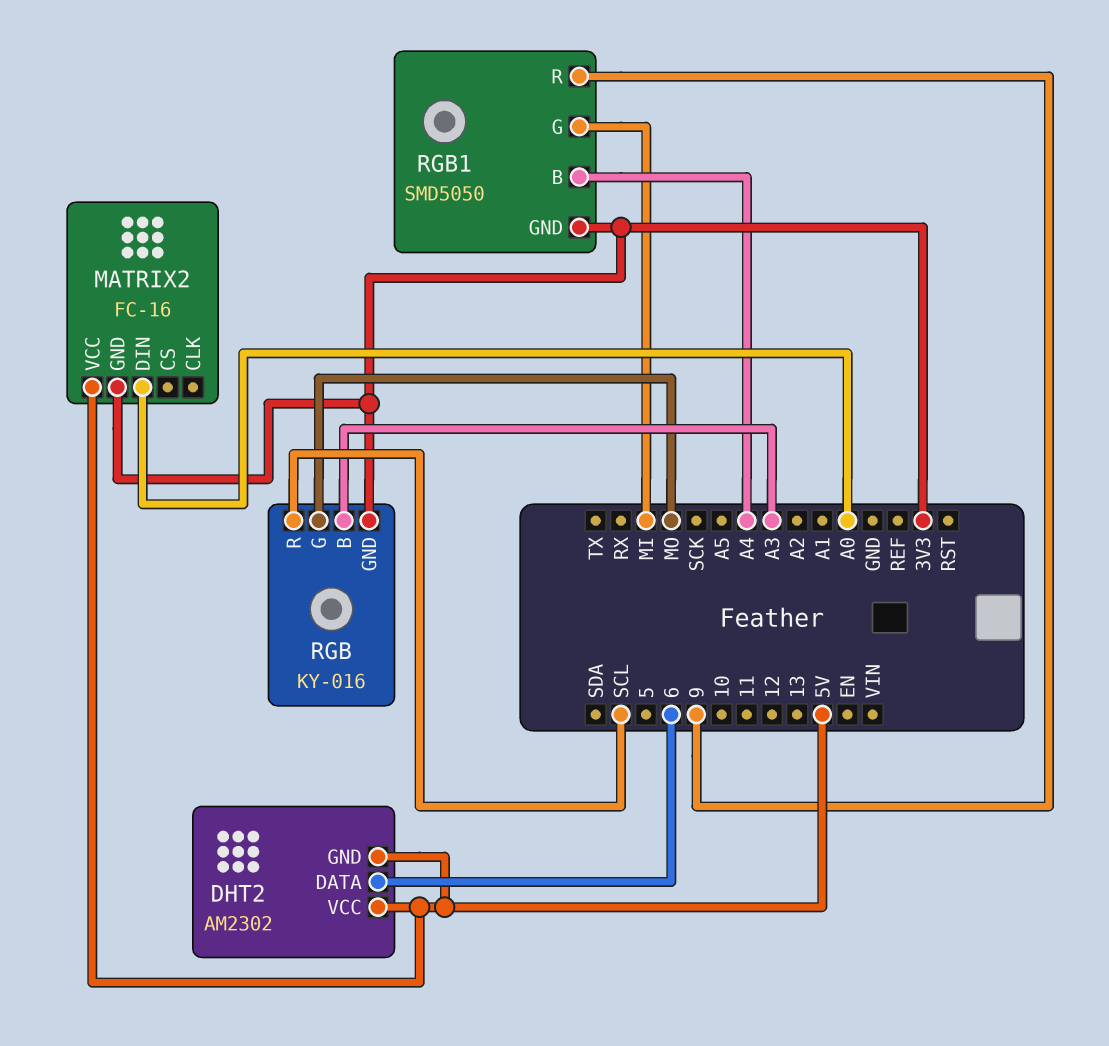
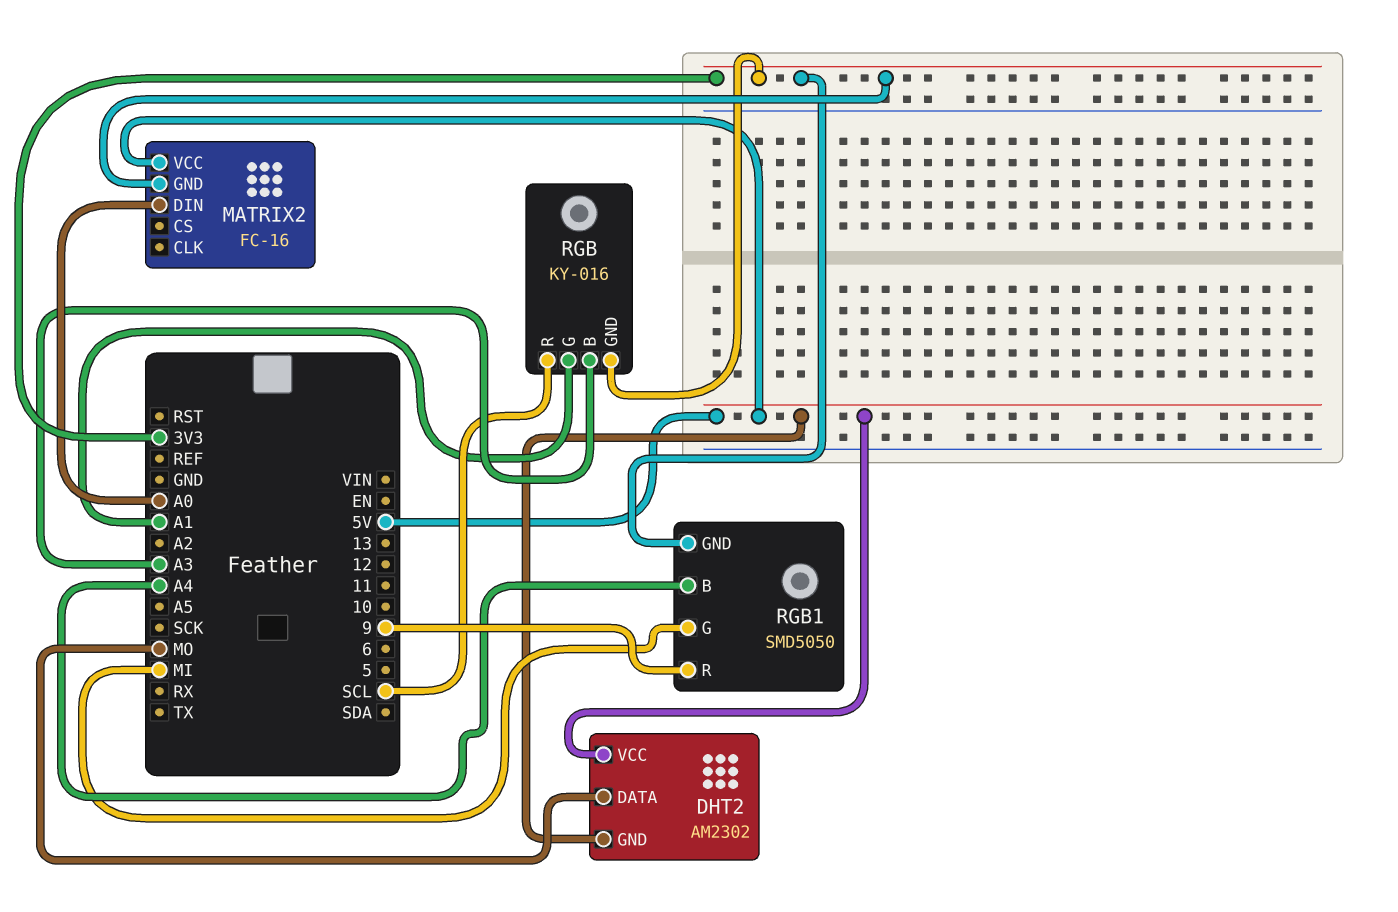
DHT2 pin DATA: 6 -> MO
RGB pin G: MO -> A1

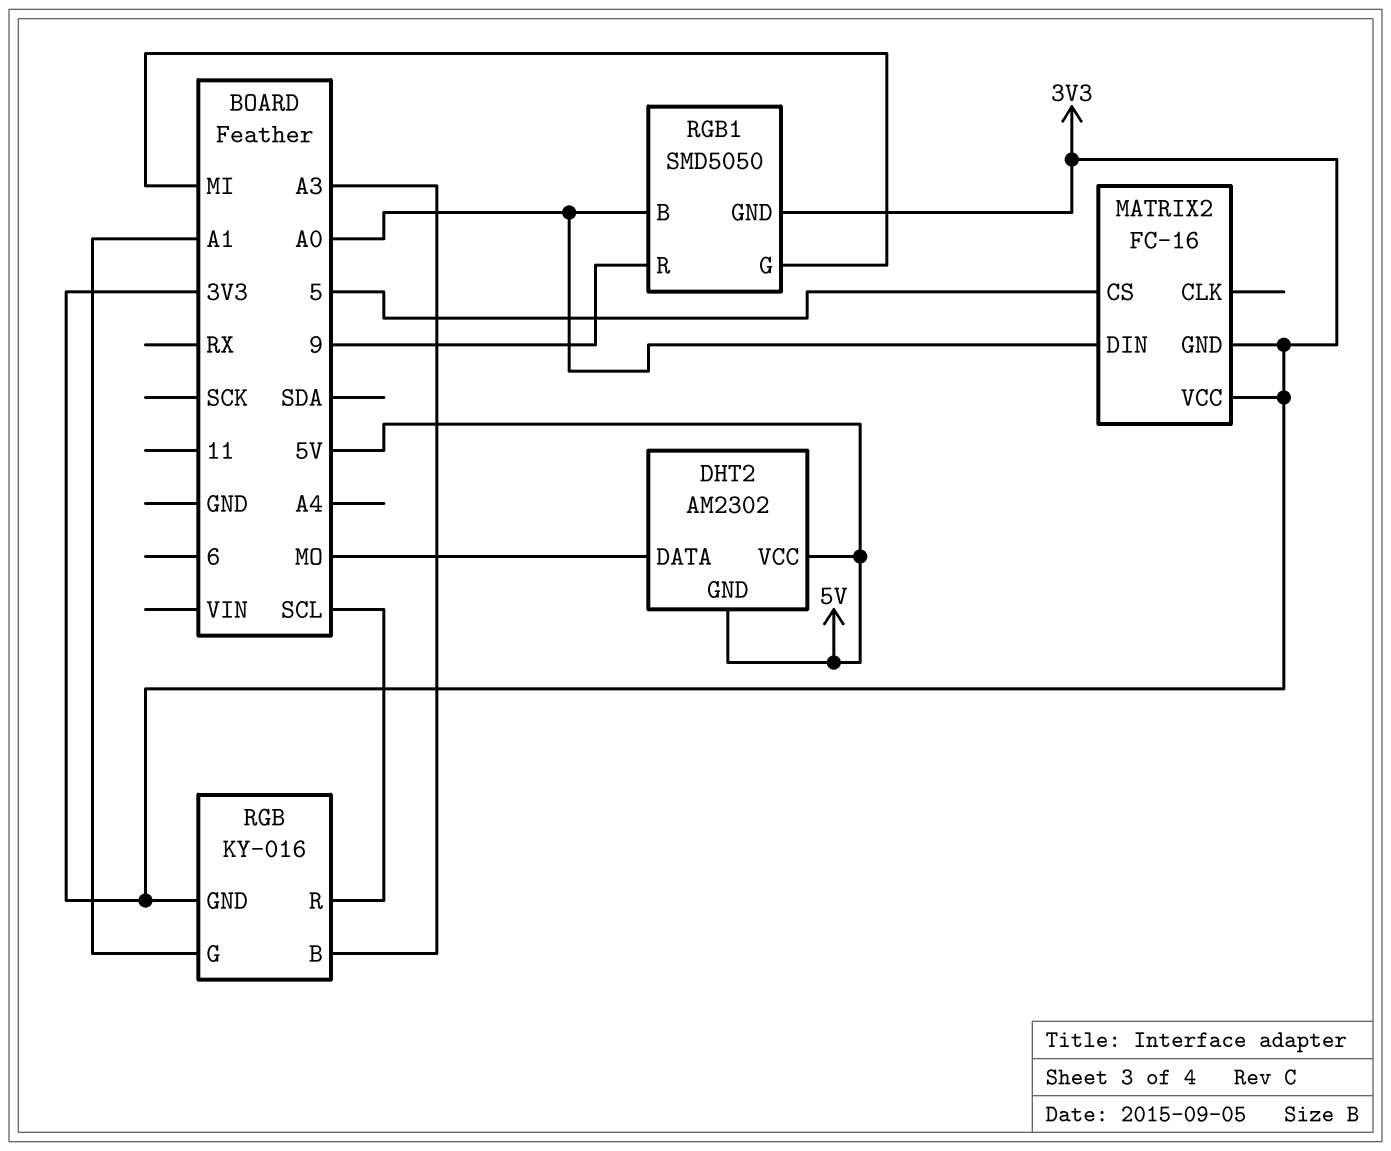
MATRIX2 pin CS: none -> 5
MATRIX2 pin VCC: 5V -> 3V3
RGB1 pin B: A4 -> A0

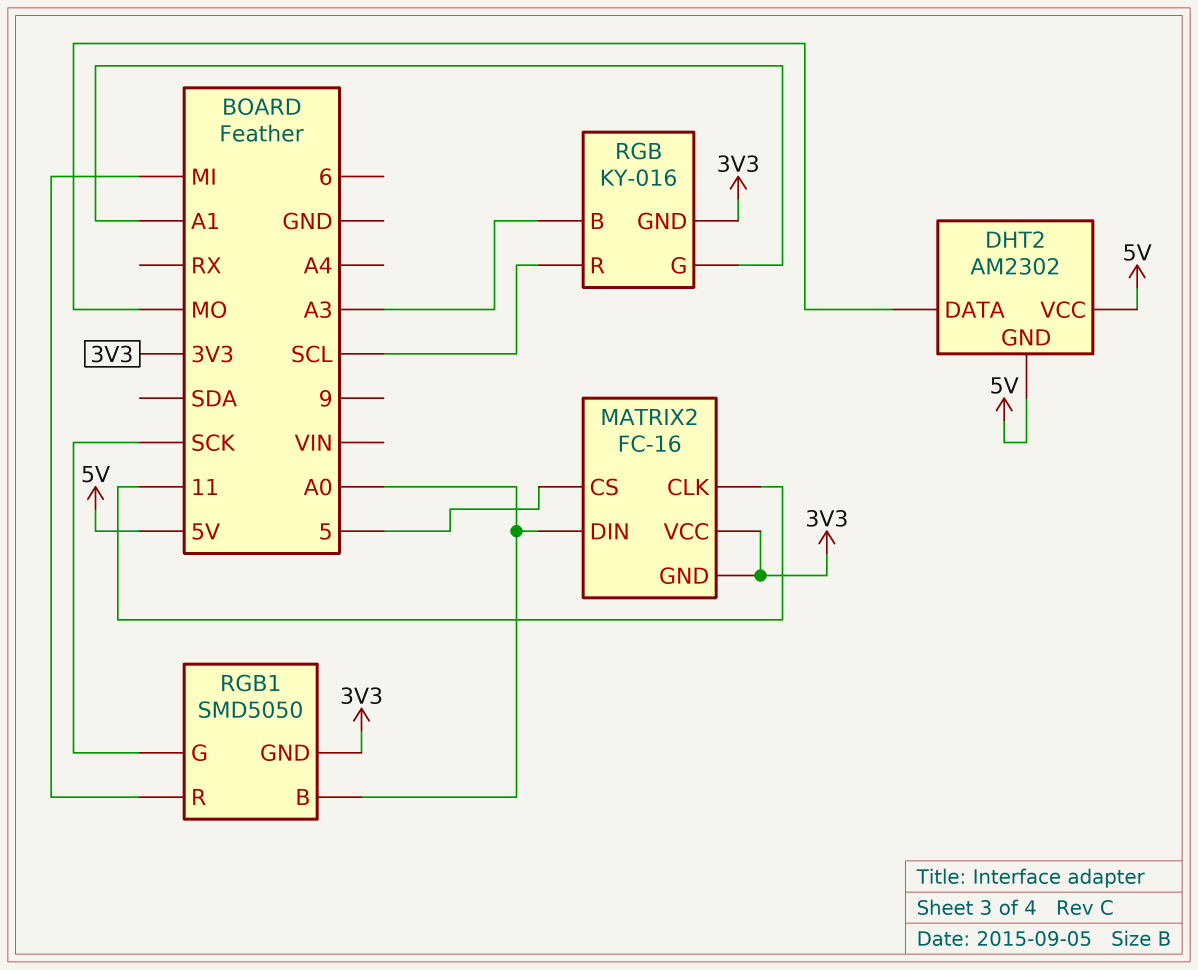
MATRIX2 pin CLK: none -> 11
RGB1 pin G: MI -> SCK
RGB1 pin R: 9 -> MI

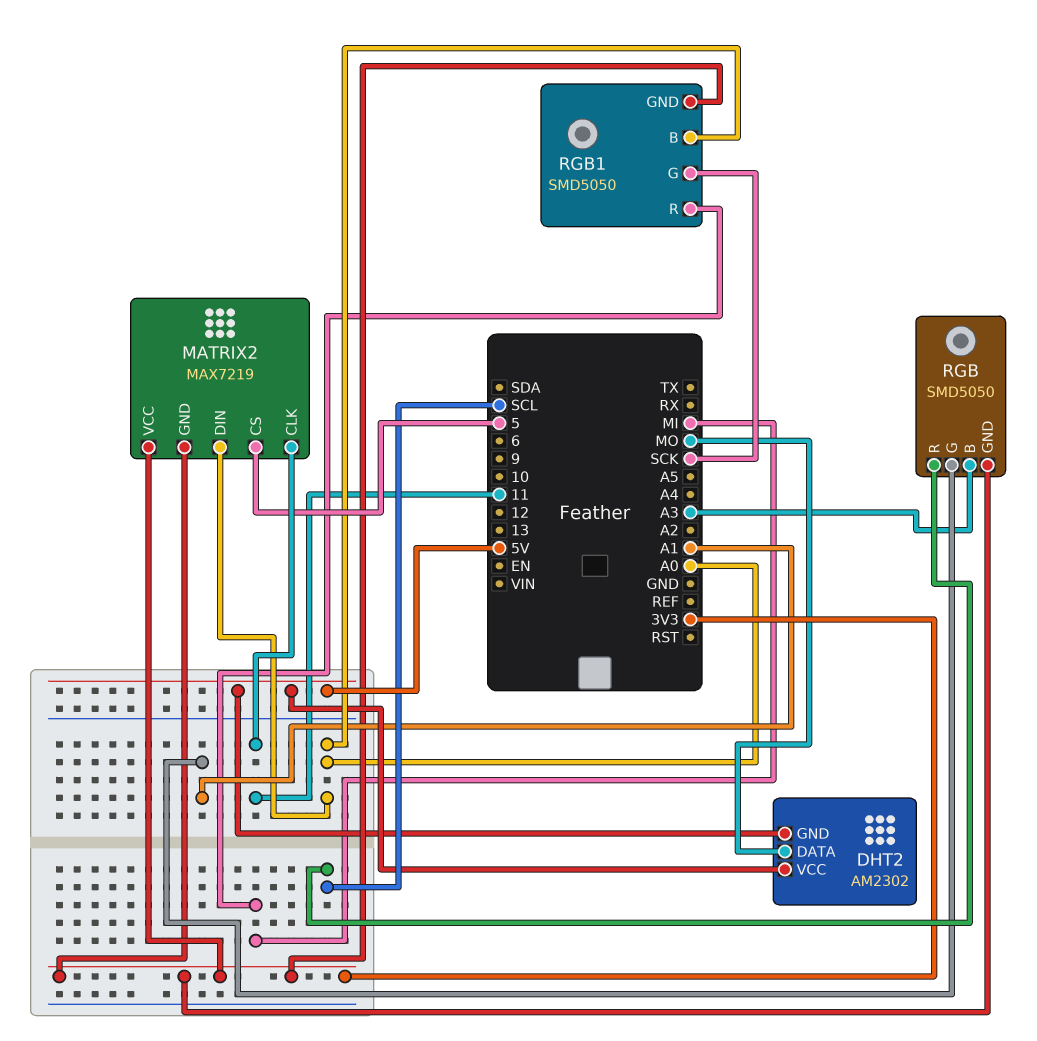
MATRIX2: FC-16 -> MAX7219
RGB: KY-016 -> SMD5050

